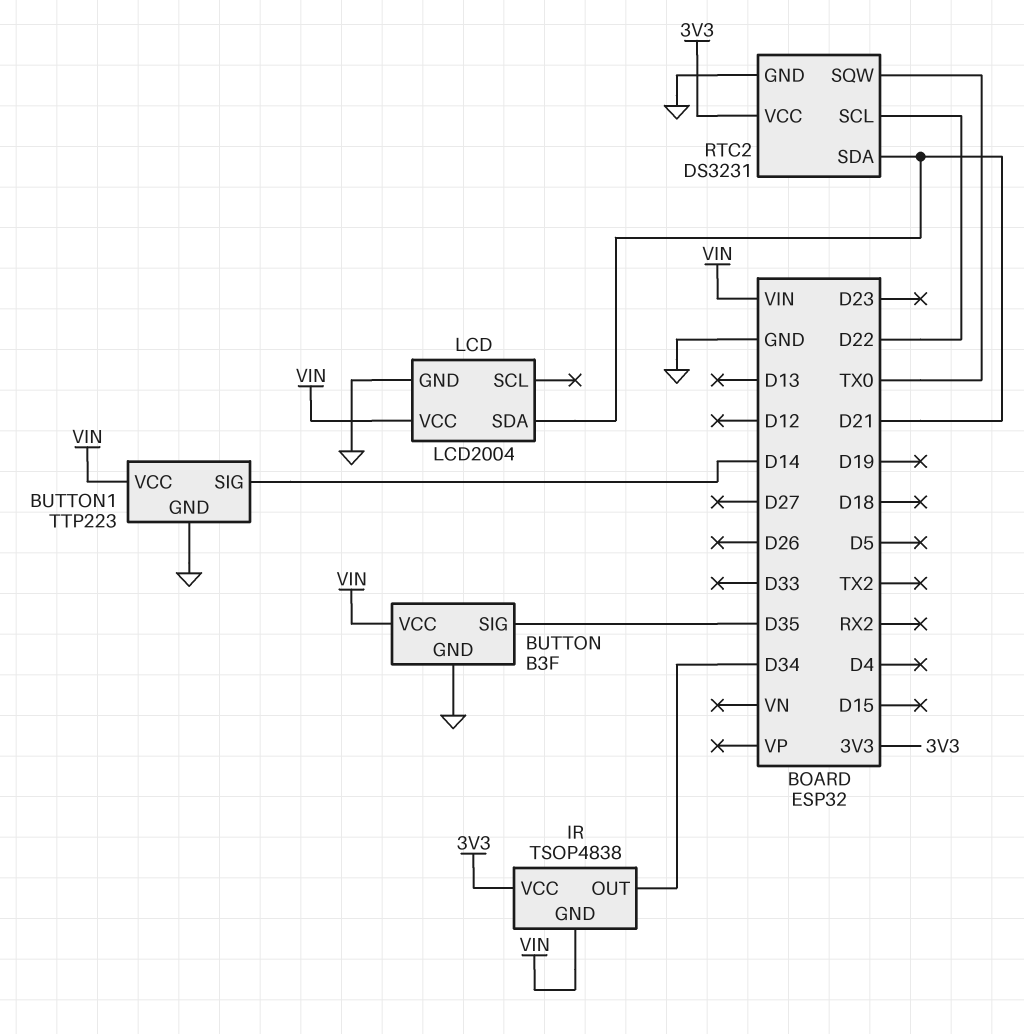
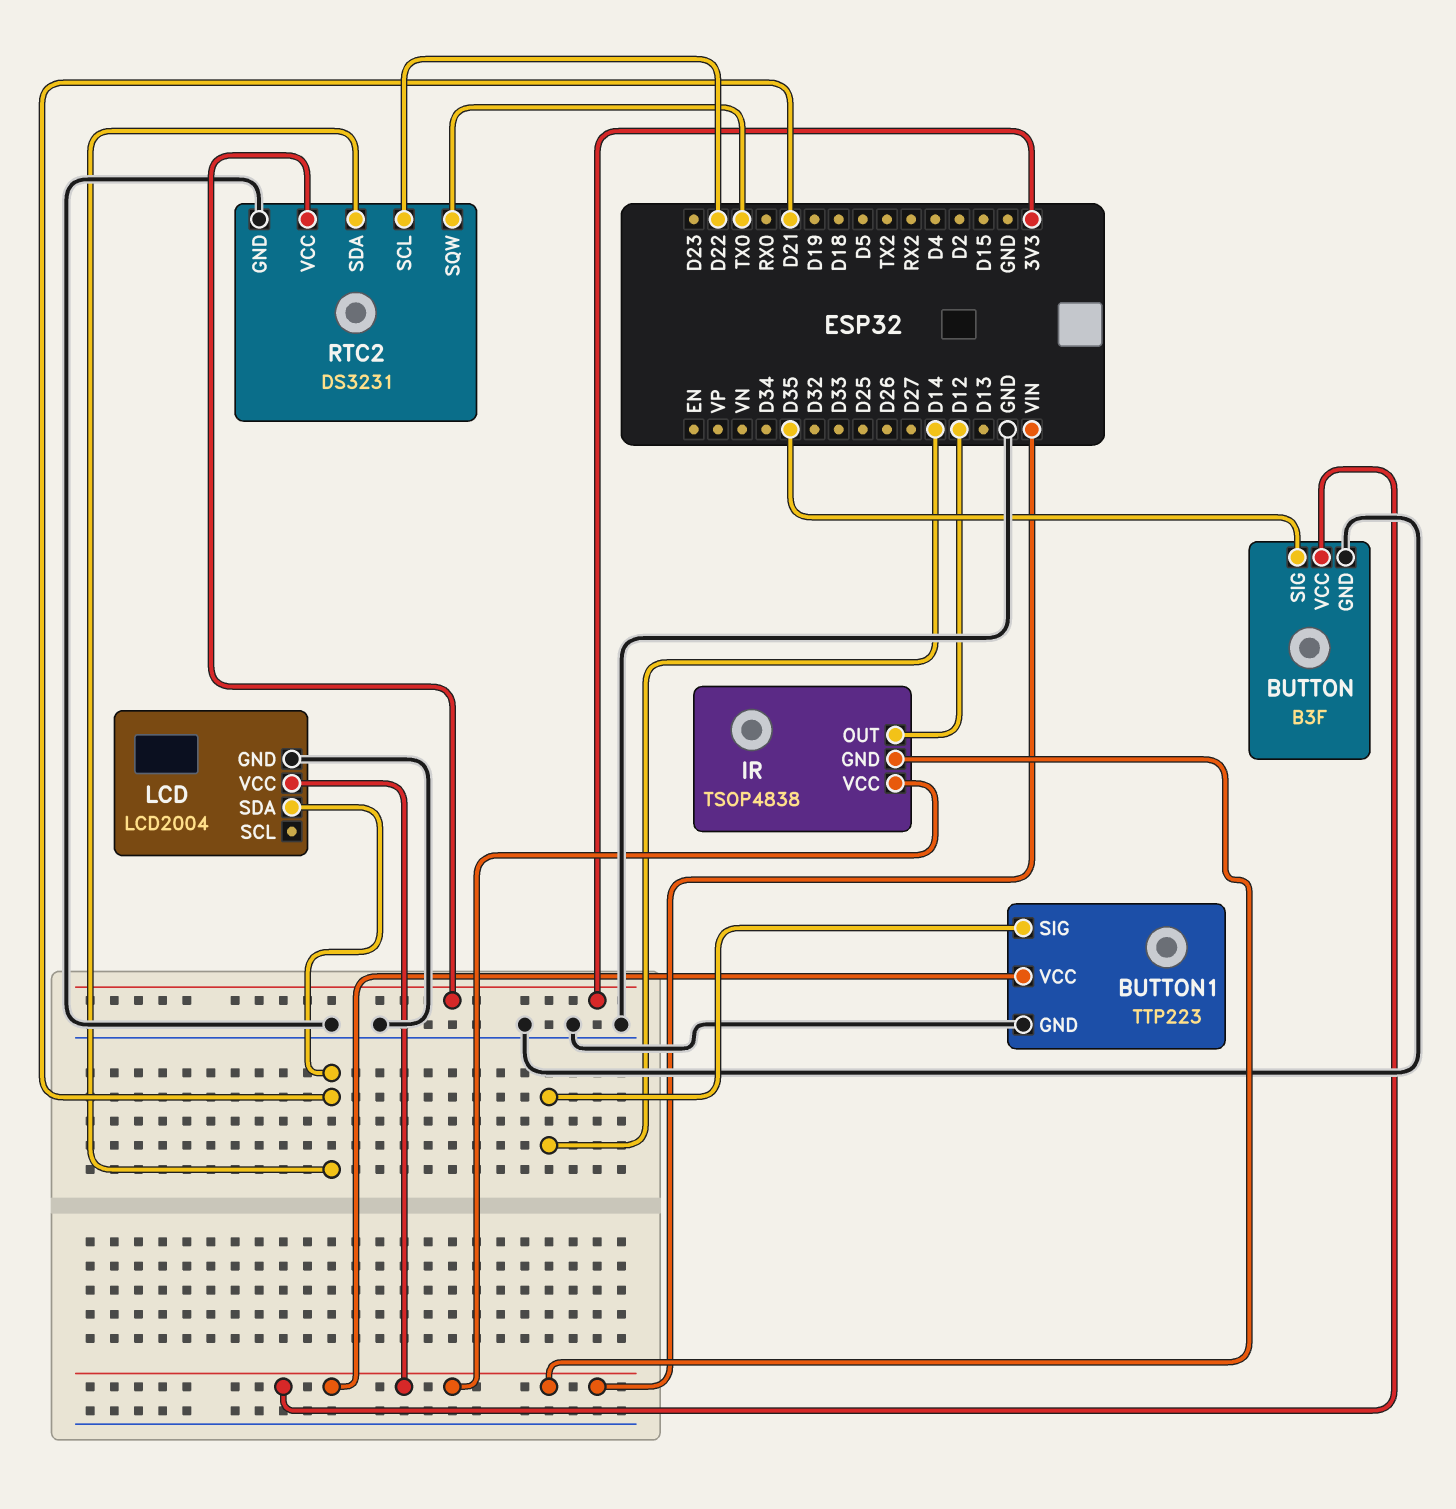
IR pin OUT: D34 -> D12
IR pin VCC: 3V3 -> VIN

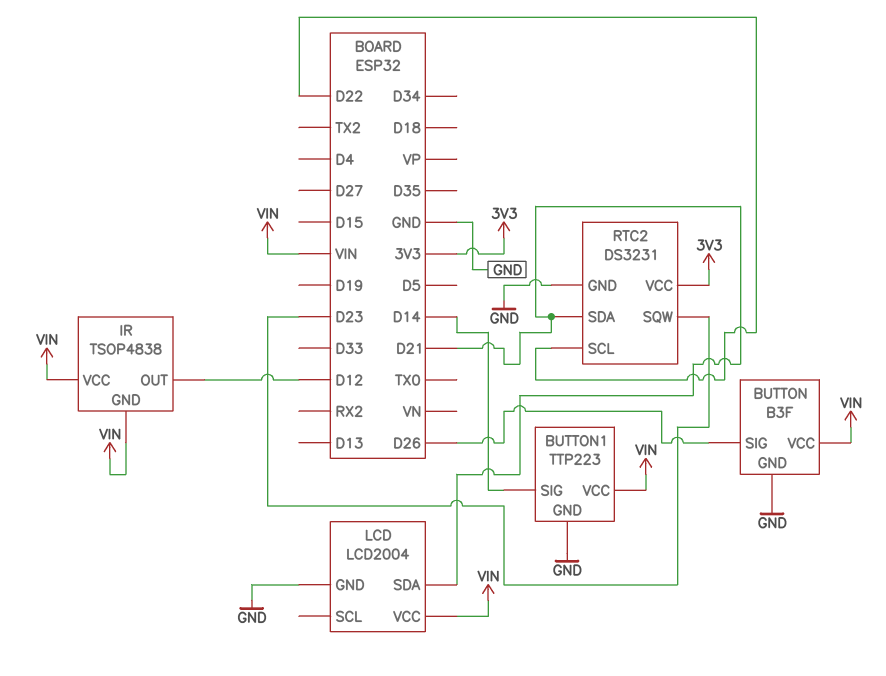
BUTTON pin SIG: D35 -> D26
RTC2 pin SQW: TX0 -> D23

